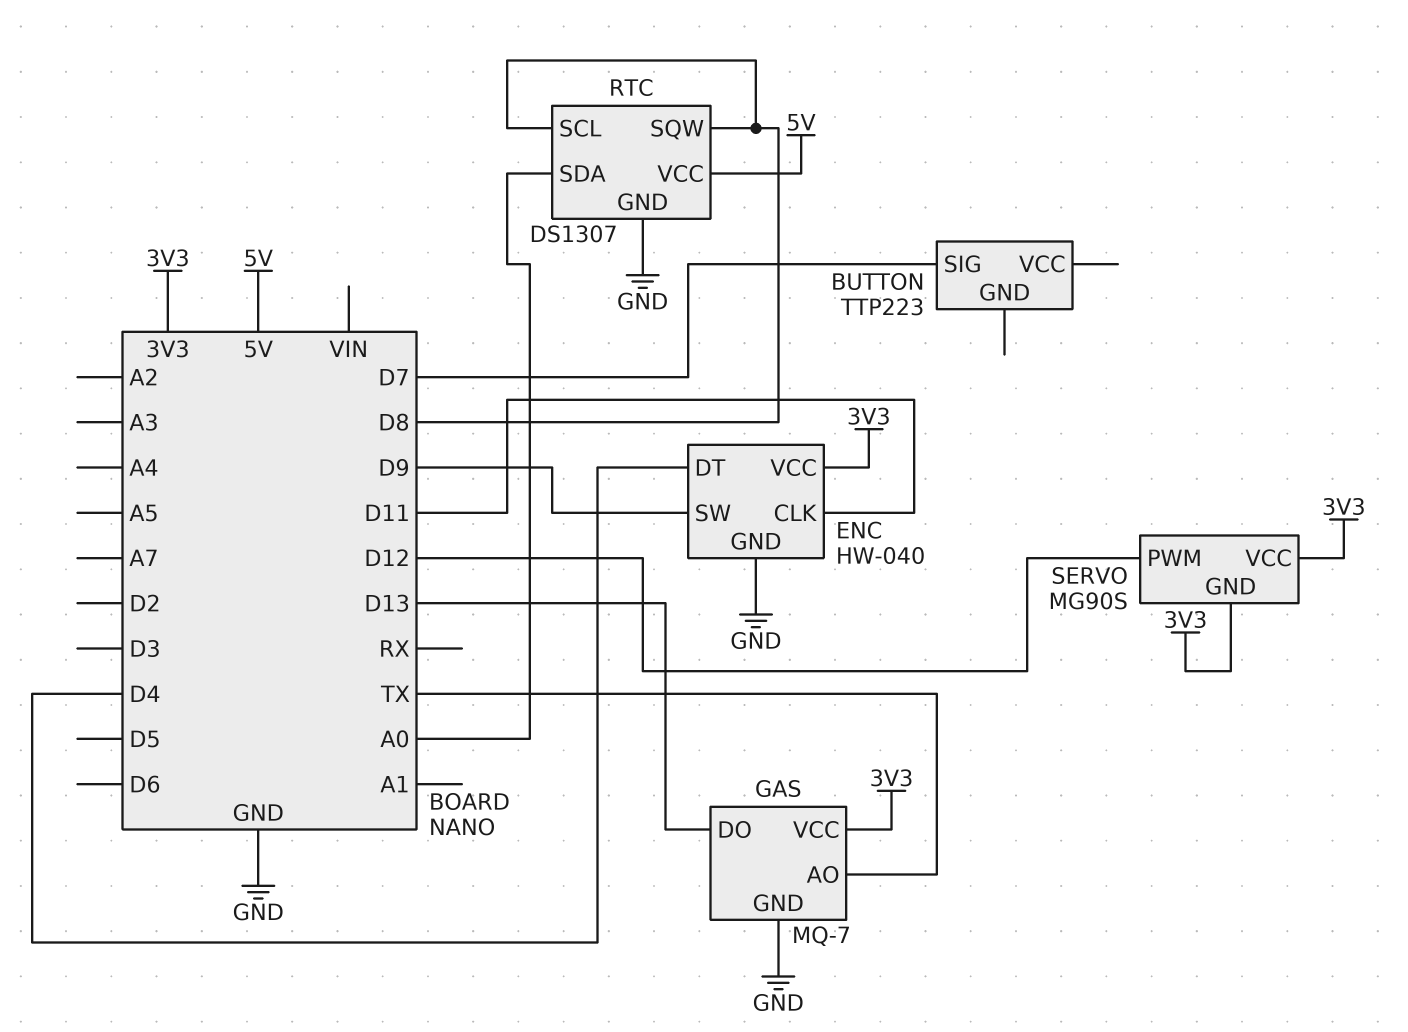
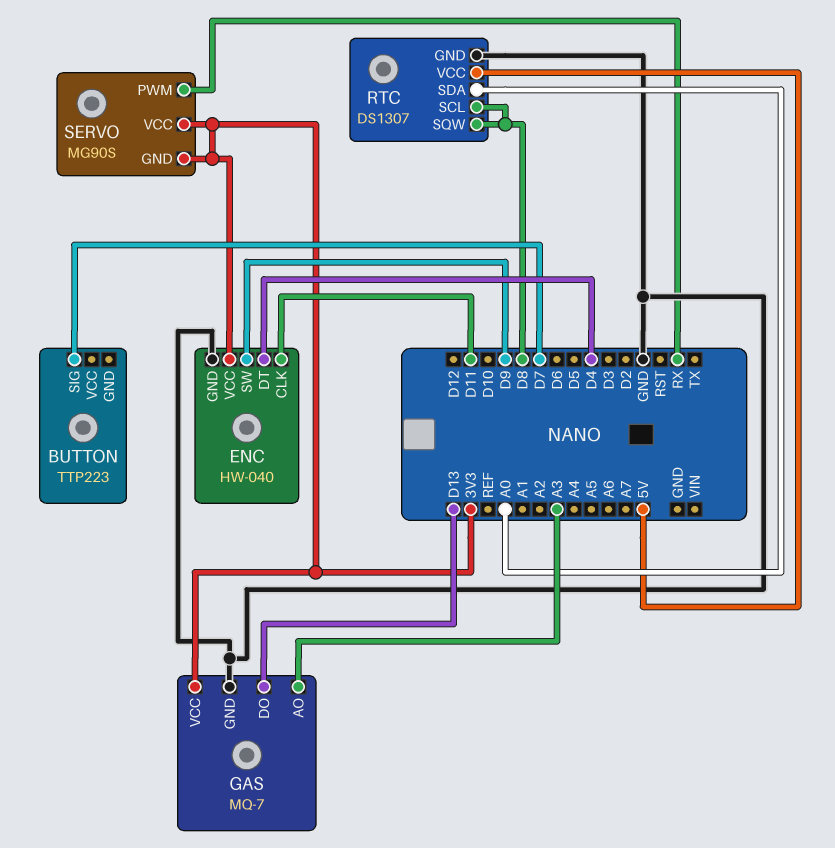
GAS pin AO: TX -> A3
SERVO pin PWM: D12 -> RX

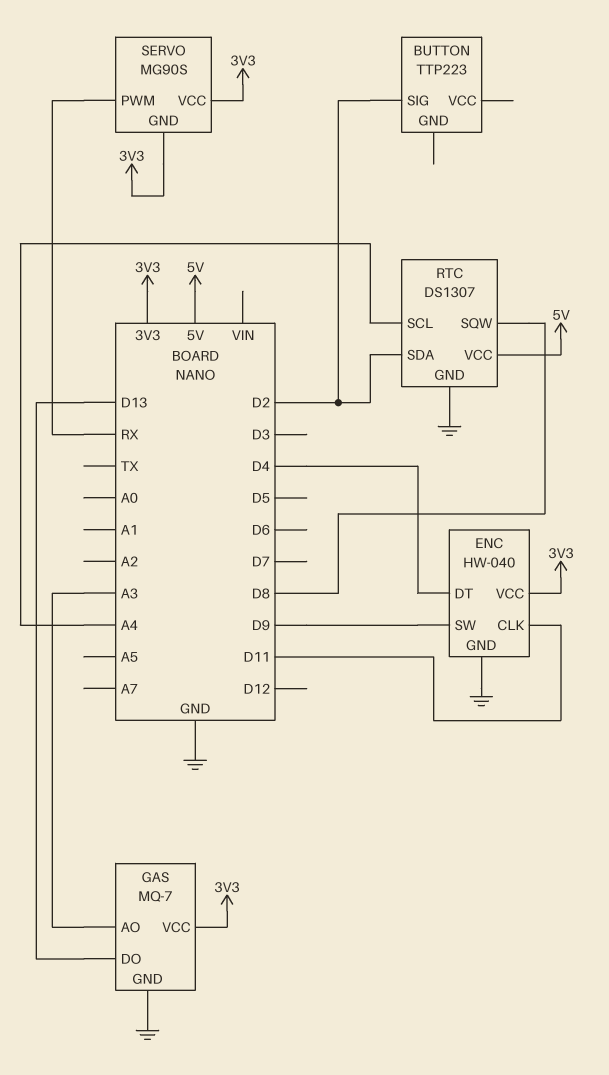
BUTTON pin SIG: D7 -> D2
RTC pin SCL: D8 -> A4
RTC pin SDA: A0 -> D2

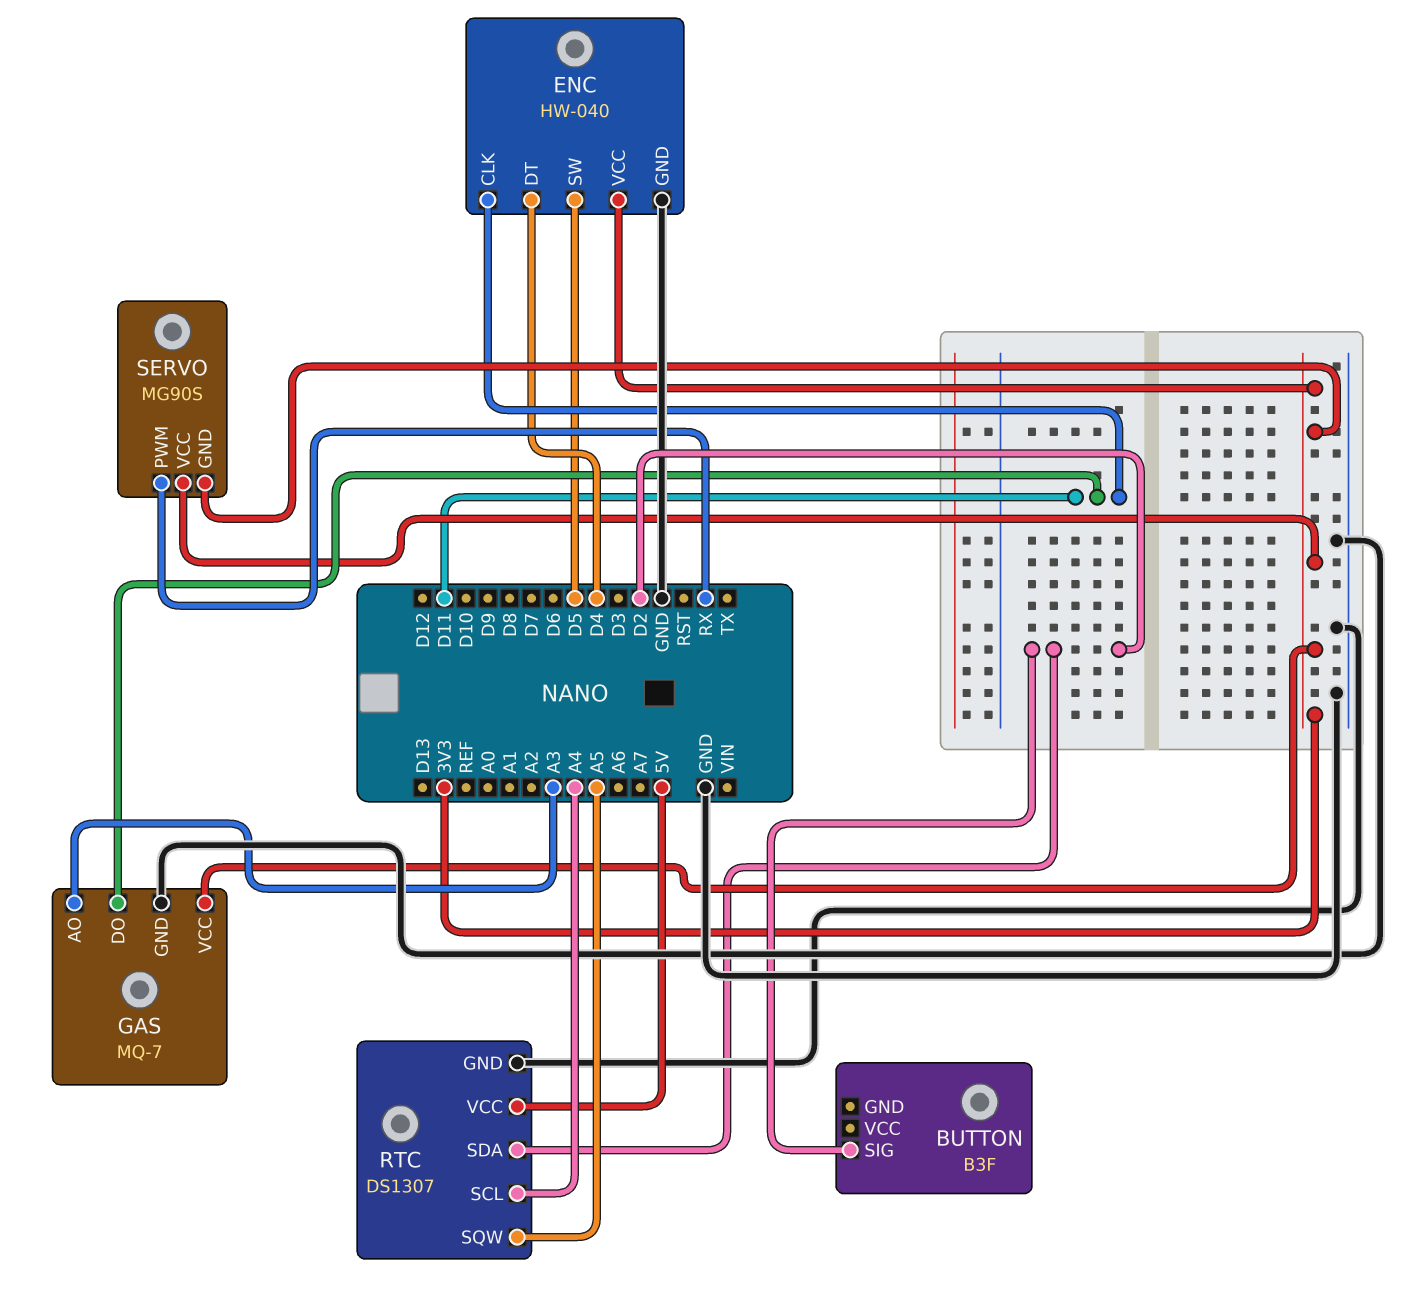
BUTTON: TTP223 -> B3F
ENC pin SW: D9 -> D5
GAS pin DO: D13 -> D11
RTC pin SQW: D8 -> A5

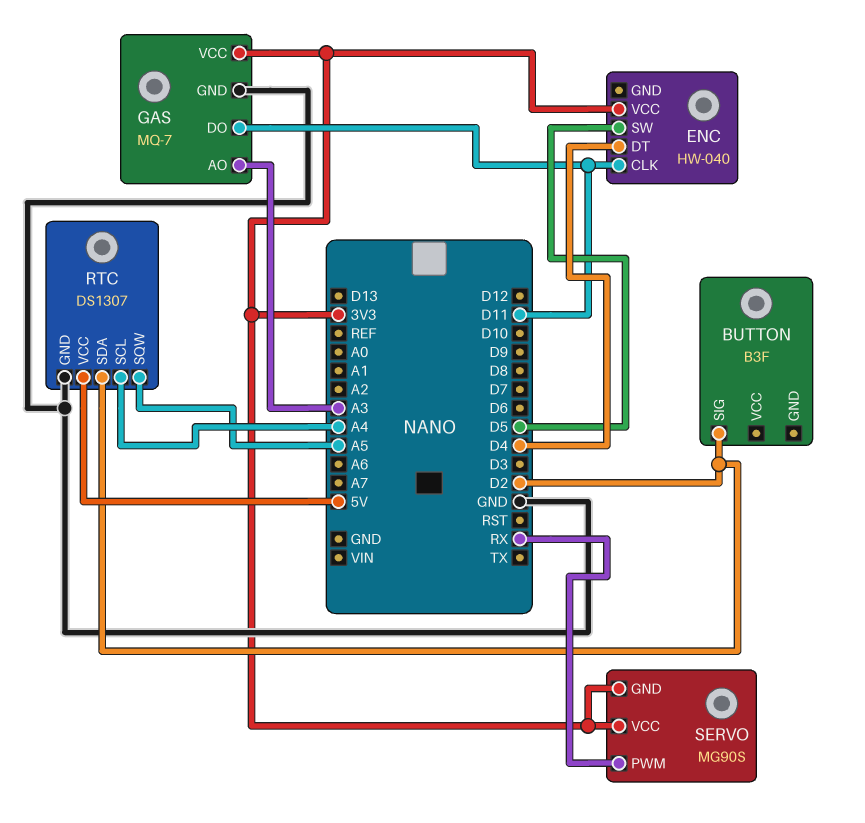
ENC pin GND: GND -> none

